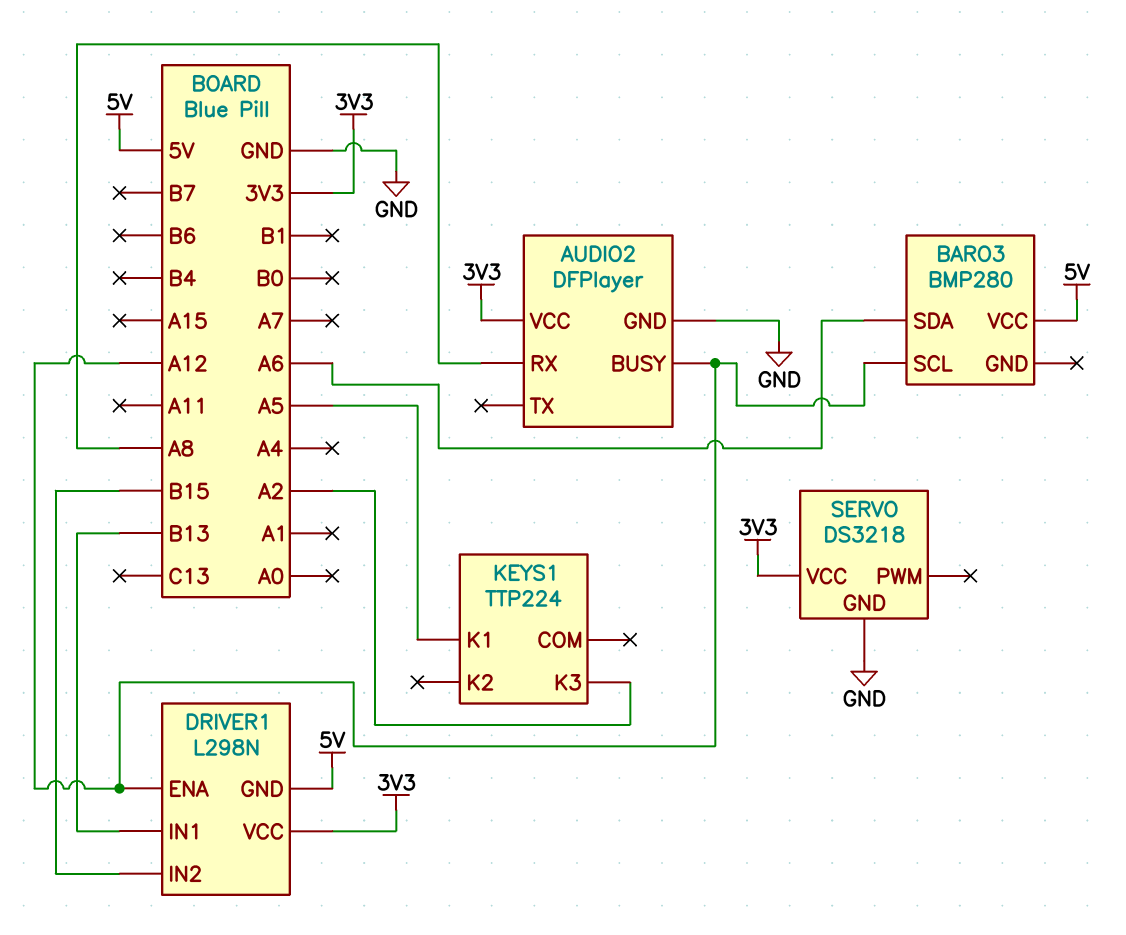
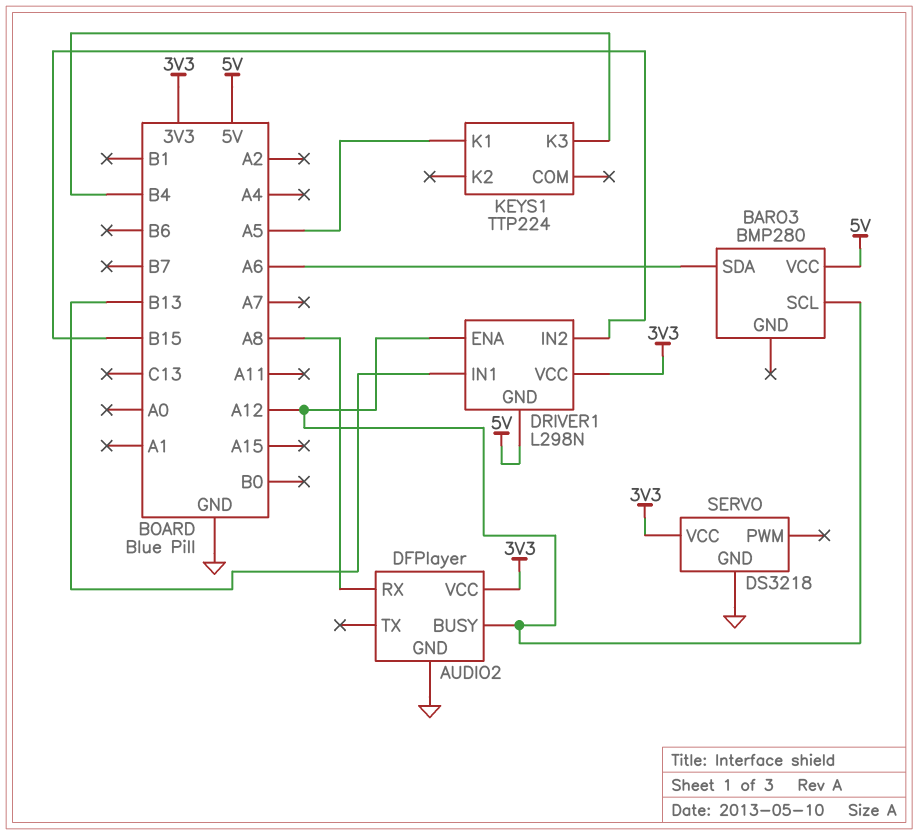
KEYS1 pin K3: A2 -> B4

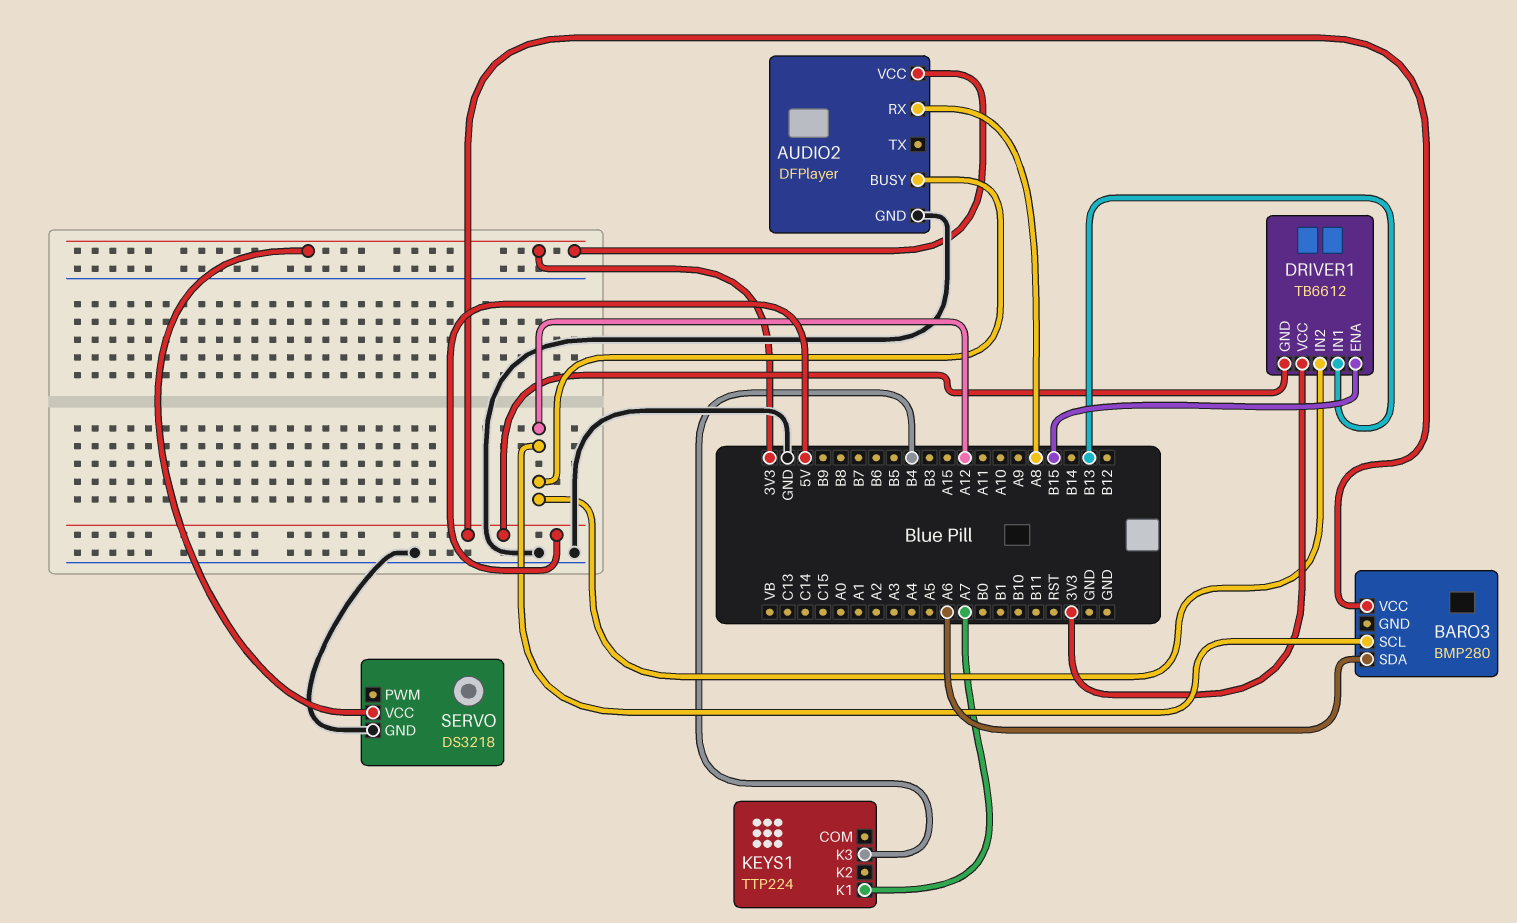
DRIVER1: L298N -> TB6612
DRIVER1 pin ENA: A12 -> B15
DRIVER1 pin IN2: B15 -> A12
KEYS1 pin K1: A5 -> A7

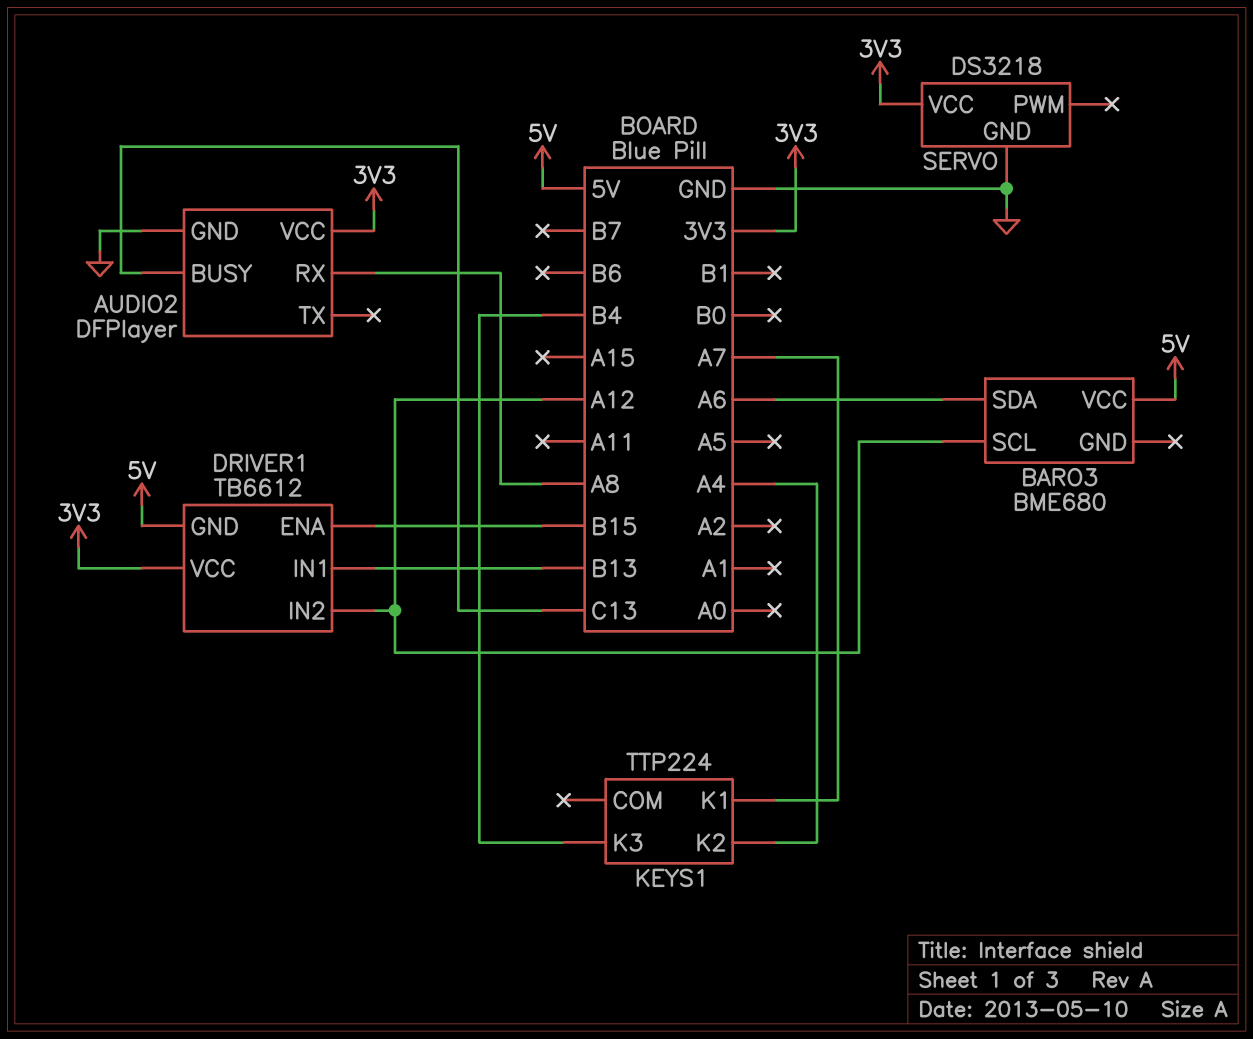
AUDIO2 pin BUSY: A12 -> C13
BARO3: BMP280 -> BME680
KEYS1 pin K2: none -> A4

